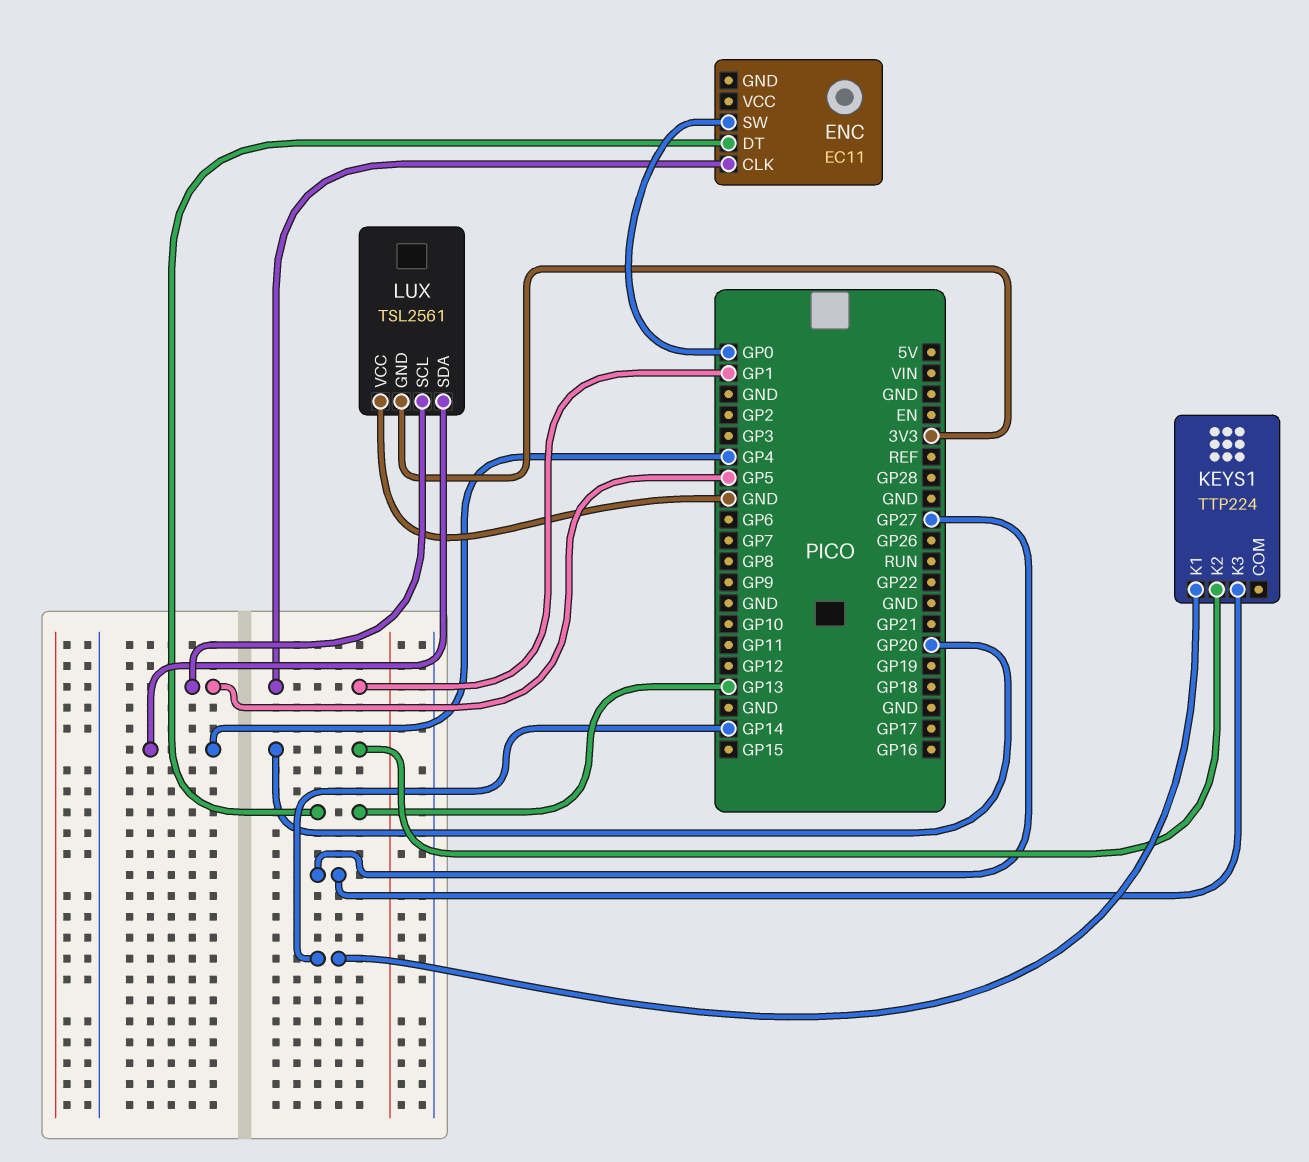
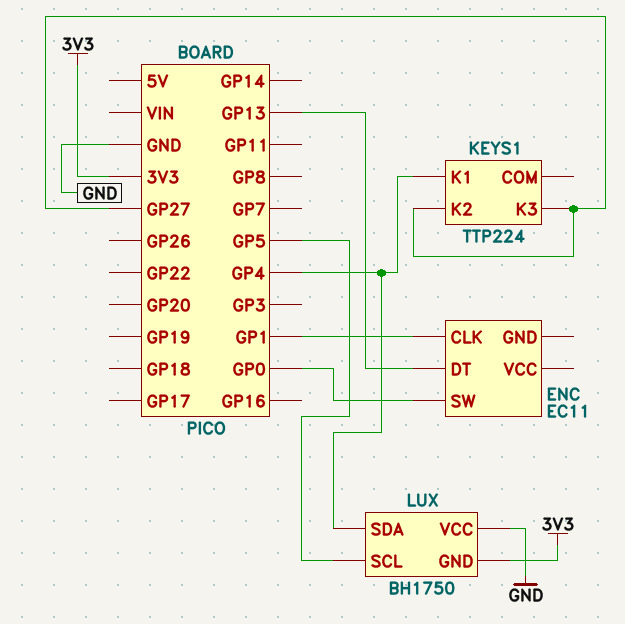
KEYS1 pin K1: GP14 -> GP4
KEYS1 pin K2: GP20 -> GP27
LUX: TSL2561 -> BH1750

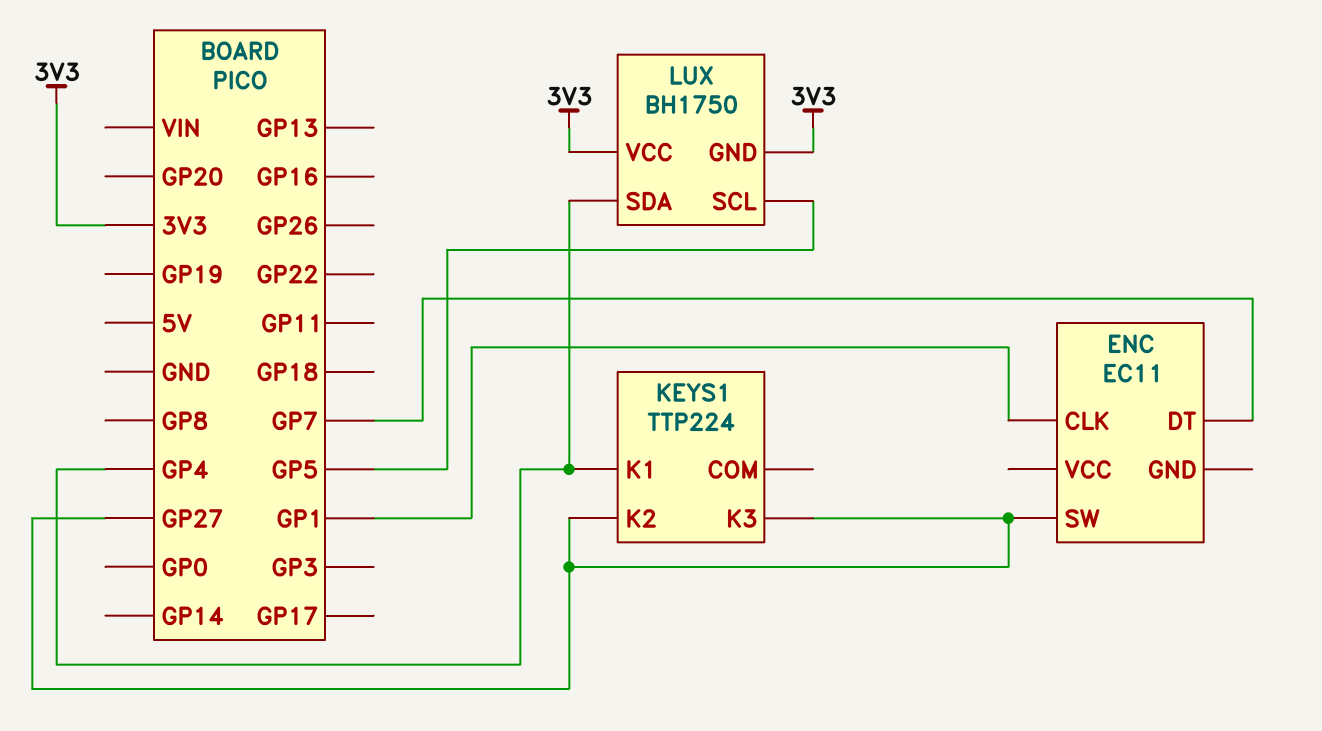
ENC pin DT: GP13 -> GP7
ENC pin SW: GP0 -> GP27
LUX pin VCC: GND -> 3V3

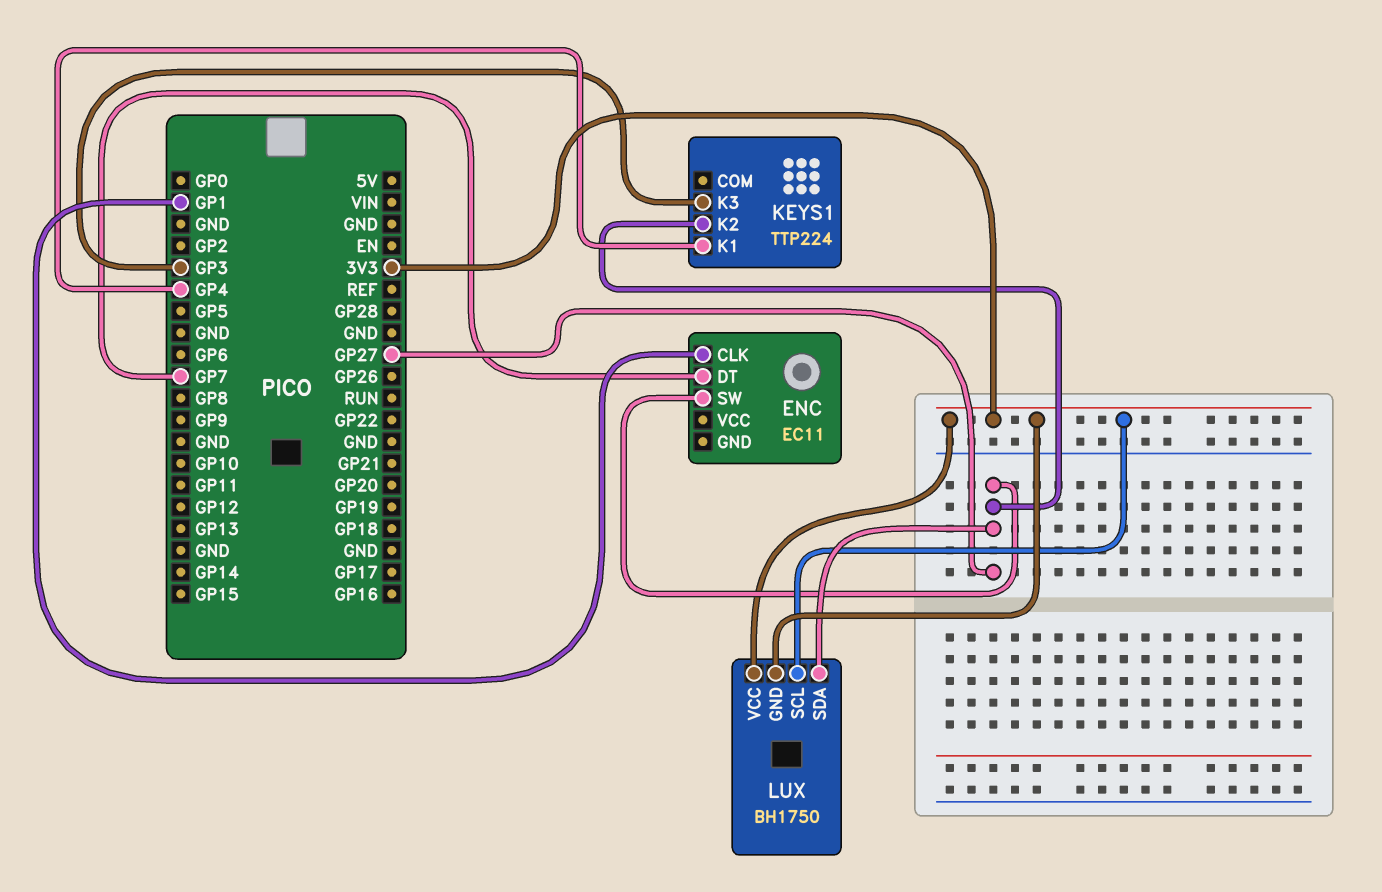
KEYS1 pin K3: GP27 -> GP3
LUX pin SCL: GP5 -> 3V3
LUX pin SDA: GP4 -> GP27

